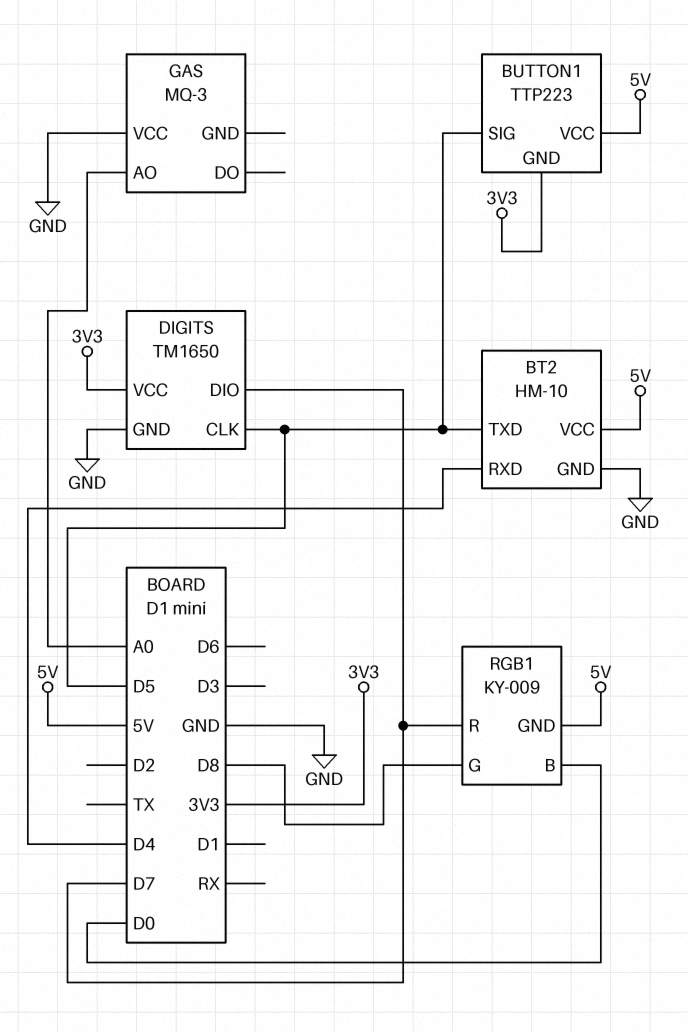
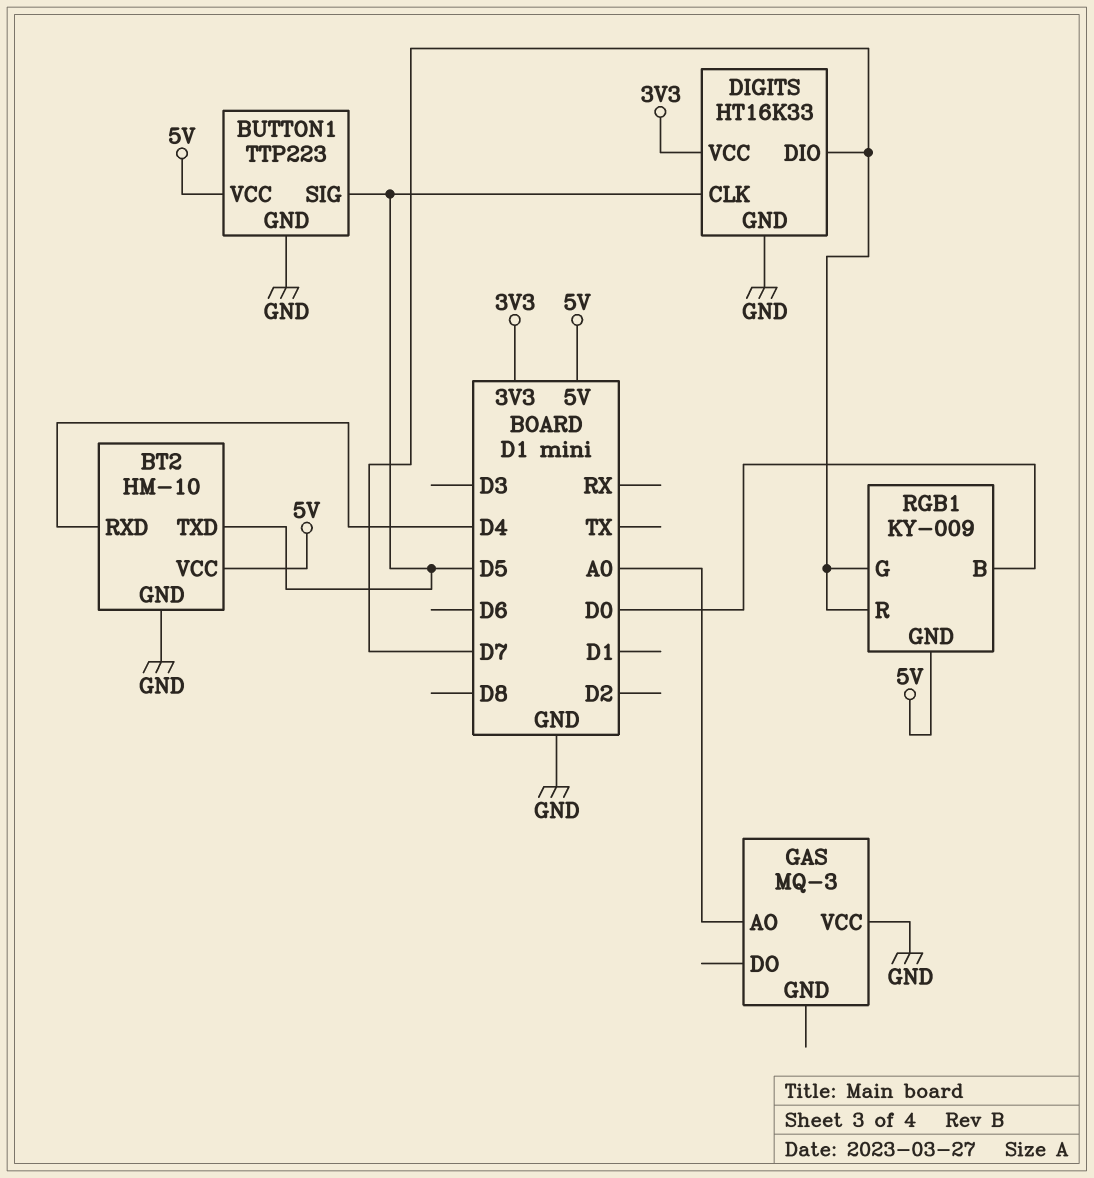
BUTTON1 pin GND: 3V3 -> GND
DIGITS: TM1650 -> HT16K33
RGB1 pin G: D8 -> D7

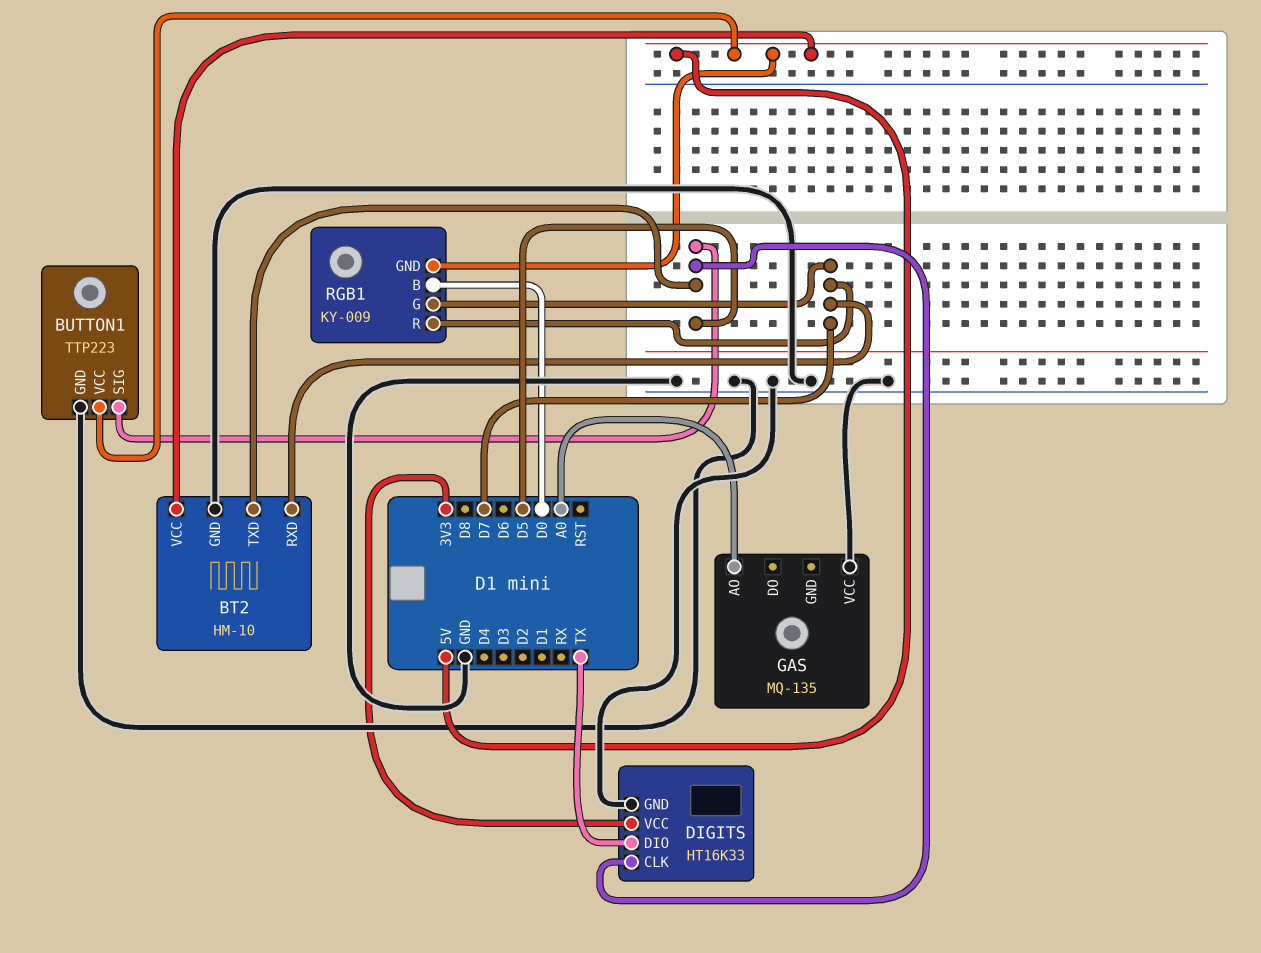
BT2 pin RXD: D4 -> D7
DIGITS pin DIO: D7 -> TX
GAS: MQ-3 -> MQ-135

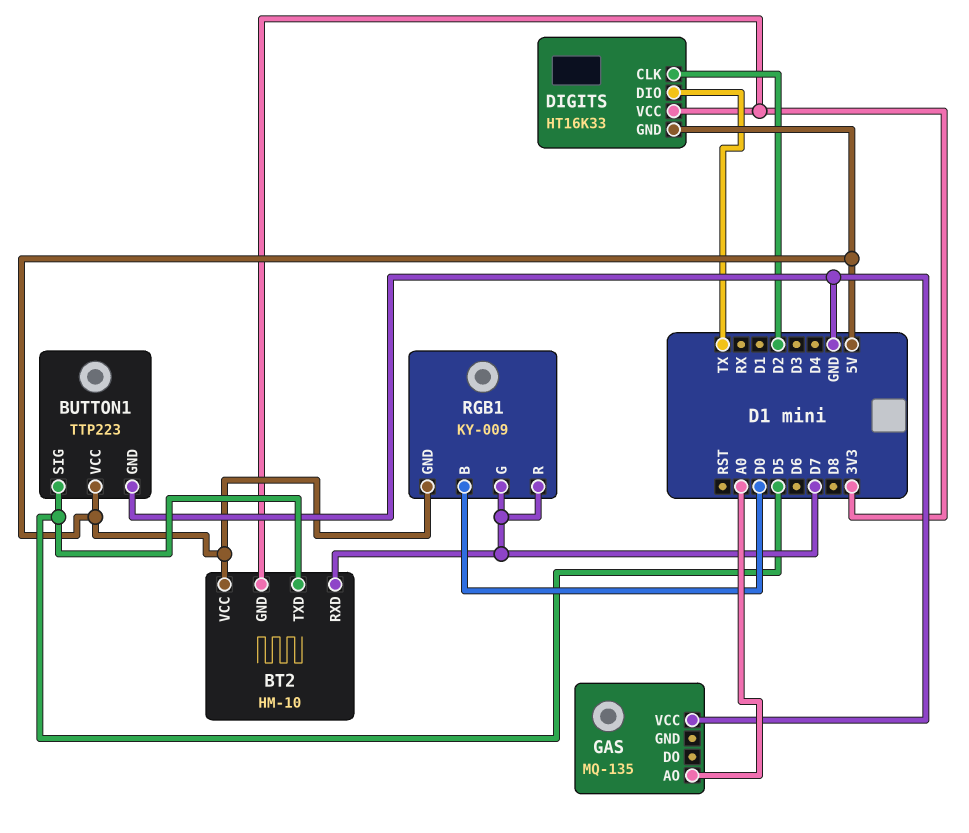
BT2 pin GND: GND -> 3V3
DIGITS pin CLK: D5 -> D2
DIGITS pin GND: GND -> 5V

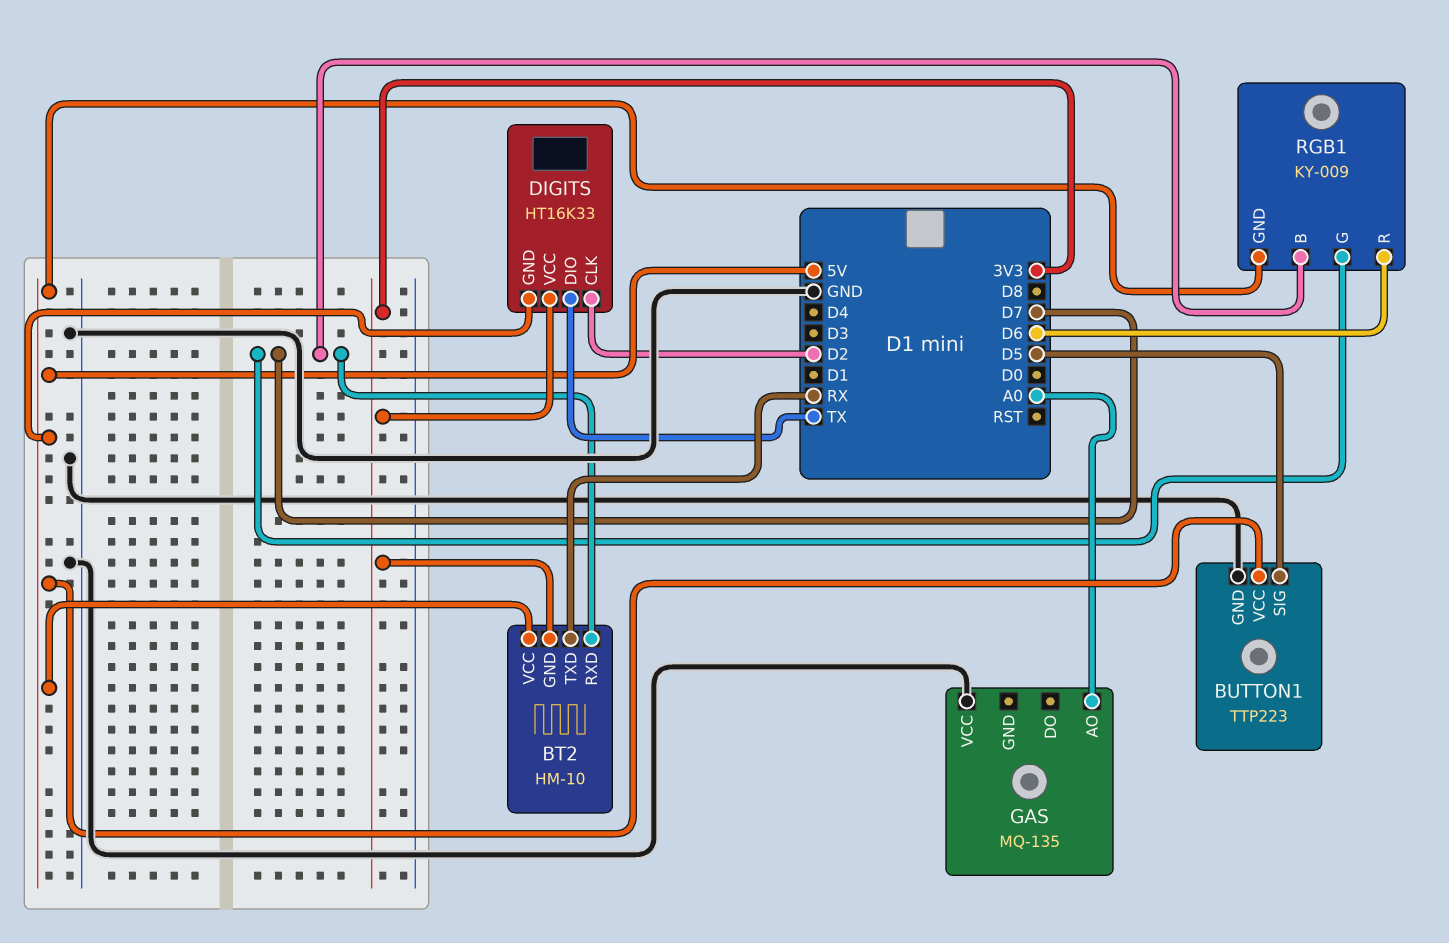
BT2 pin TXD: D5 -> RX
RGB1 pin B: D0 -> D7
RGB1 pin R: D7 -> D6

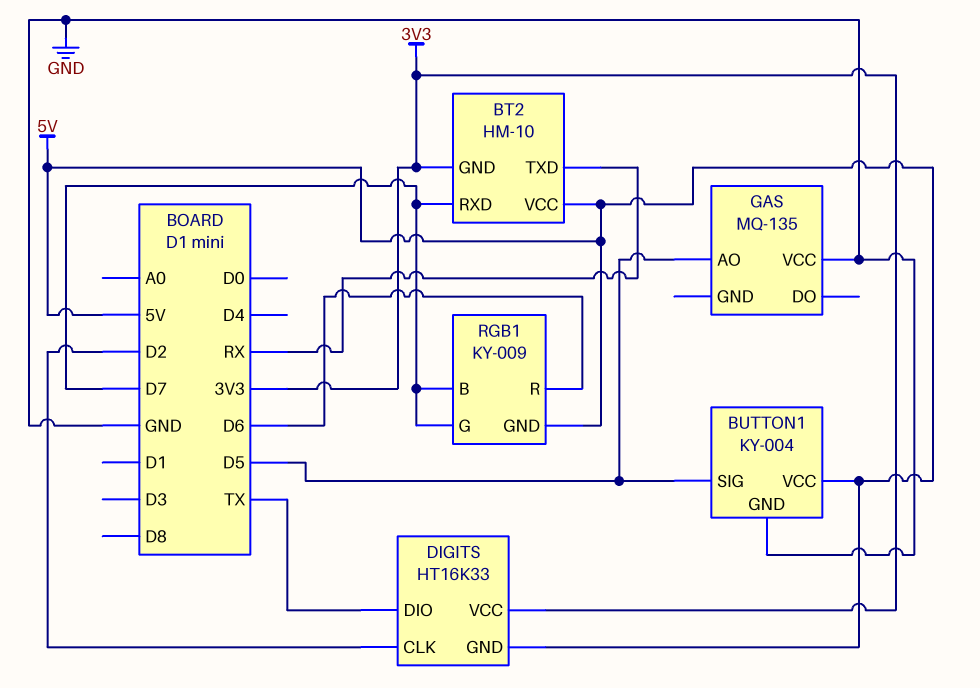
BUTTON1: TTP223 -> KY-004
GAS pin AO: A0 -> D5

